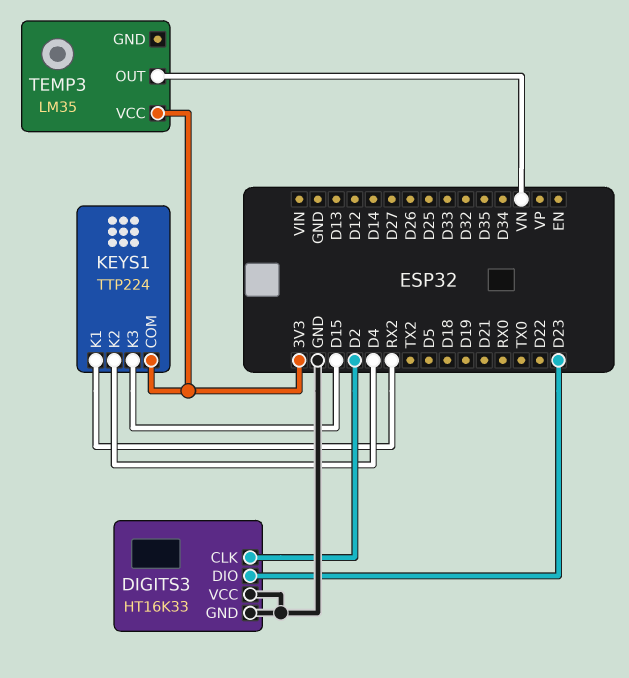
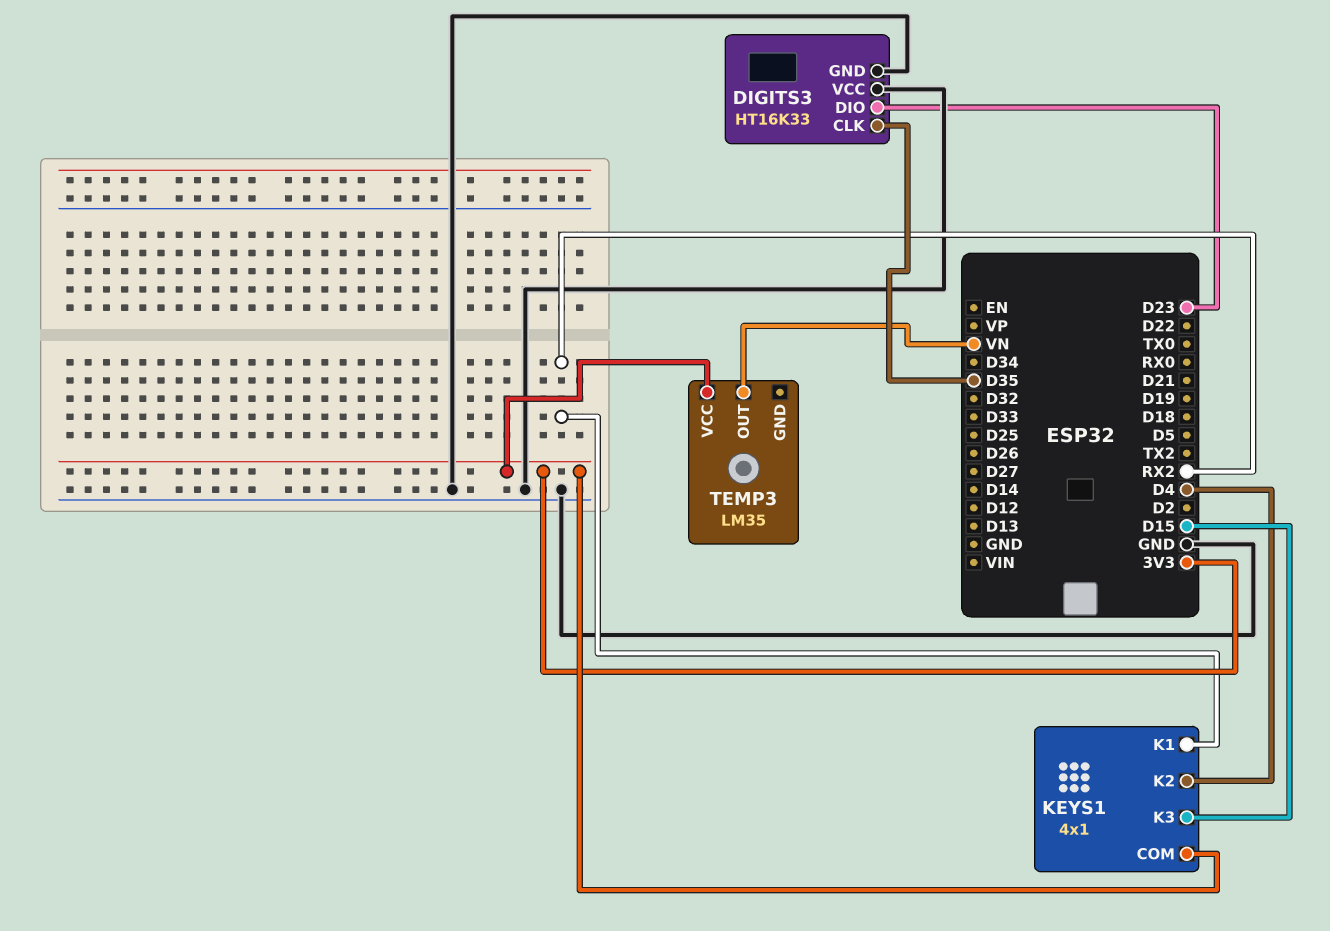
DIGITS3 pin CLK: D2 -> D35
KEYS1: TTP224 -> 4x1

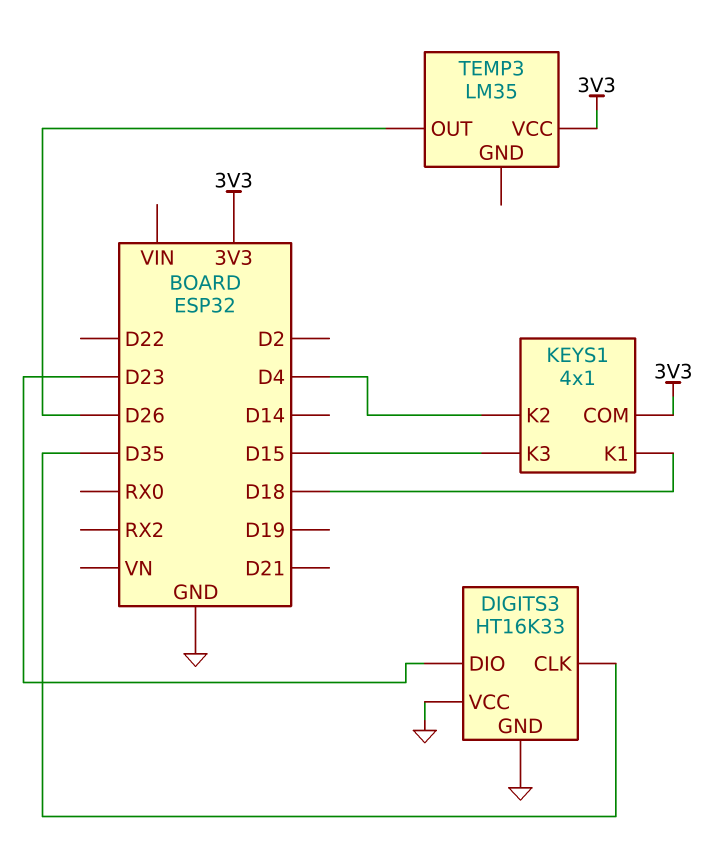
KEYS1 pin K1: RX2 -> D18
TEMP3 pin OUT: VN -> D26

